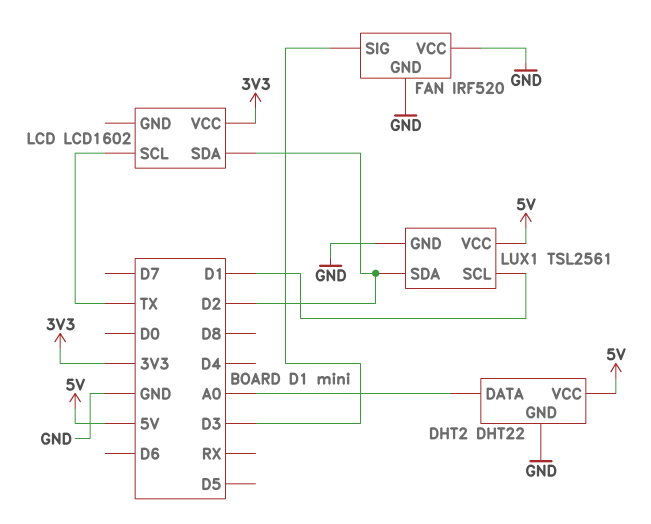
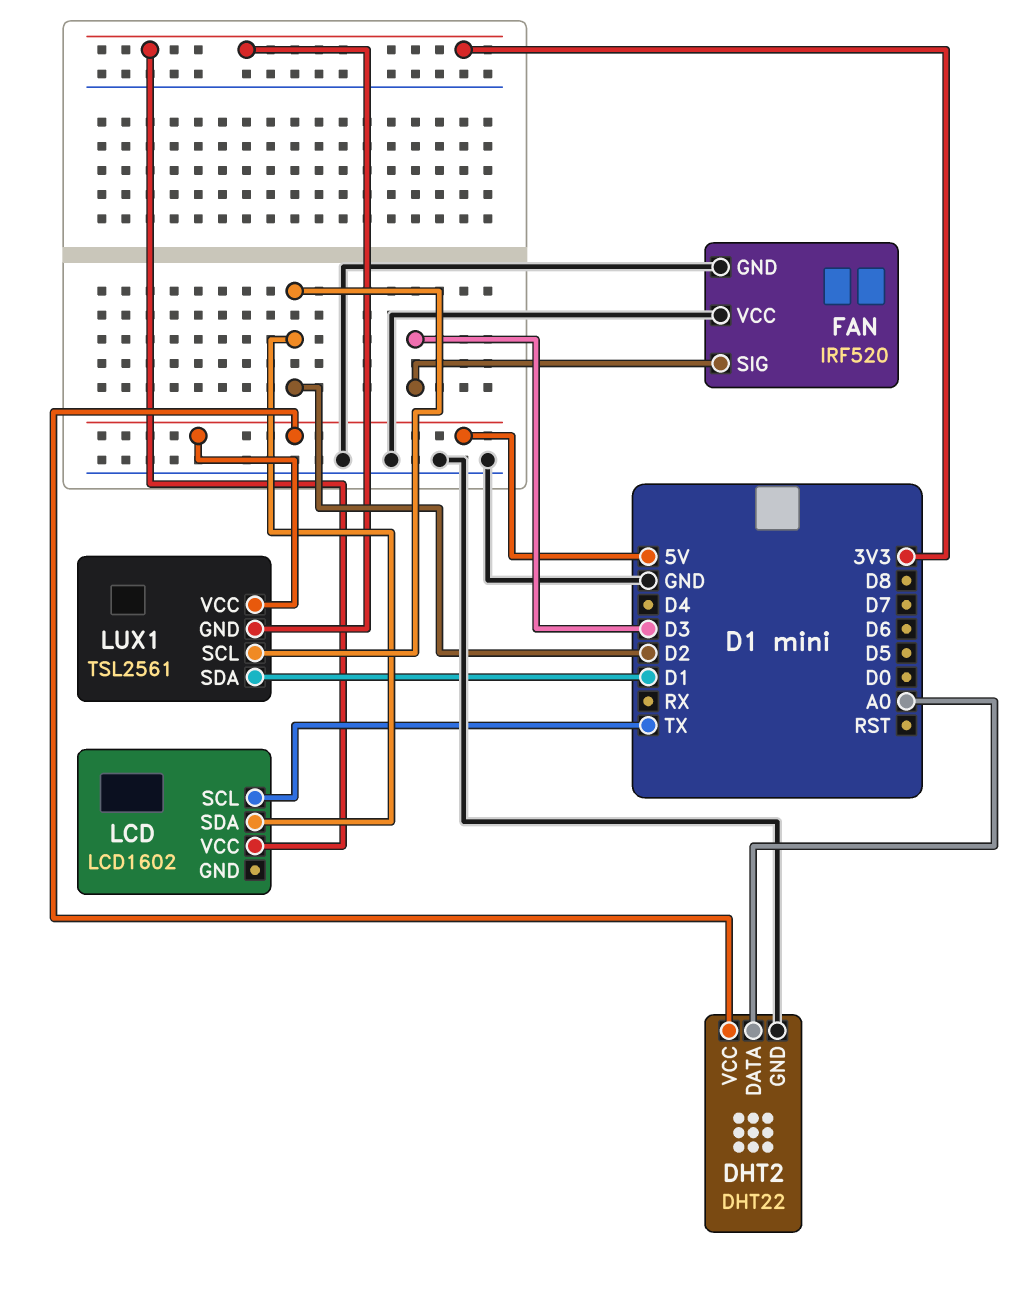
LUX1 pin GND: GND -> 3V3
LUX1 pin SCL: D1 -> D2
LUX1 pin SDA: D2 -> D1

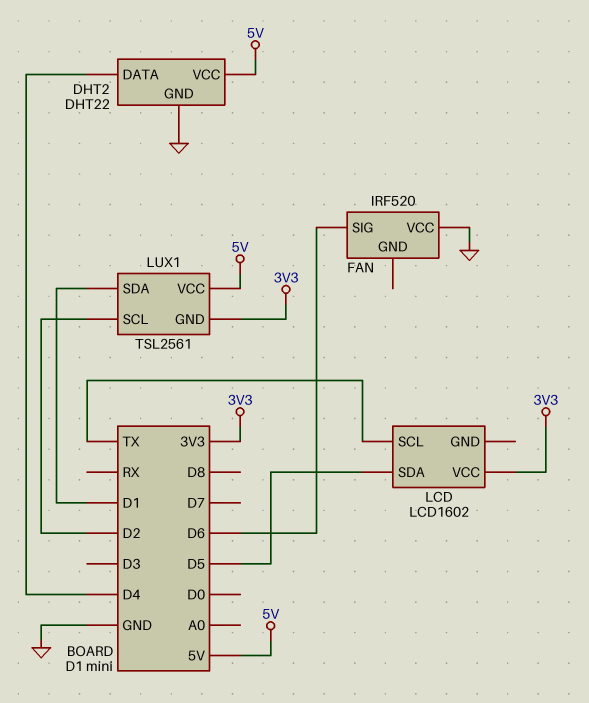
DHT2 pin DATA: A0 -> D4
FAN pin GND: GND -> none
FAN pin SIG: D3 -> D6
LCD pin SDA: D2 -> D5

